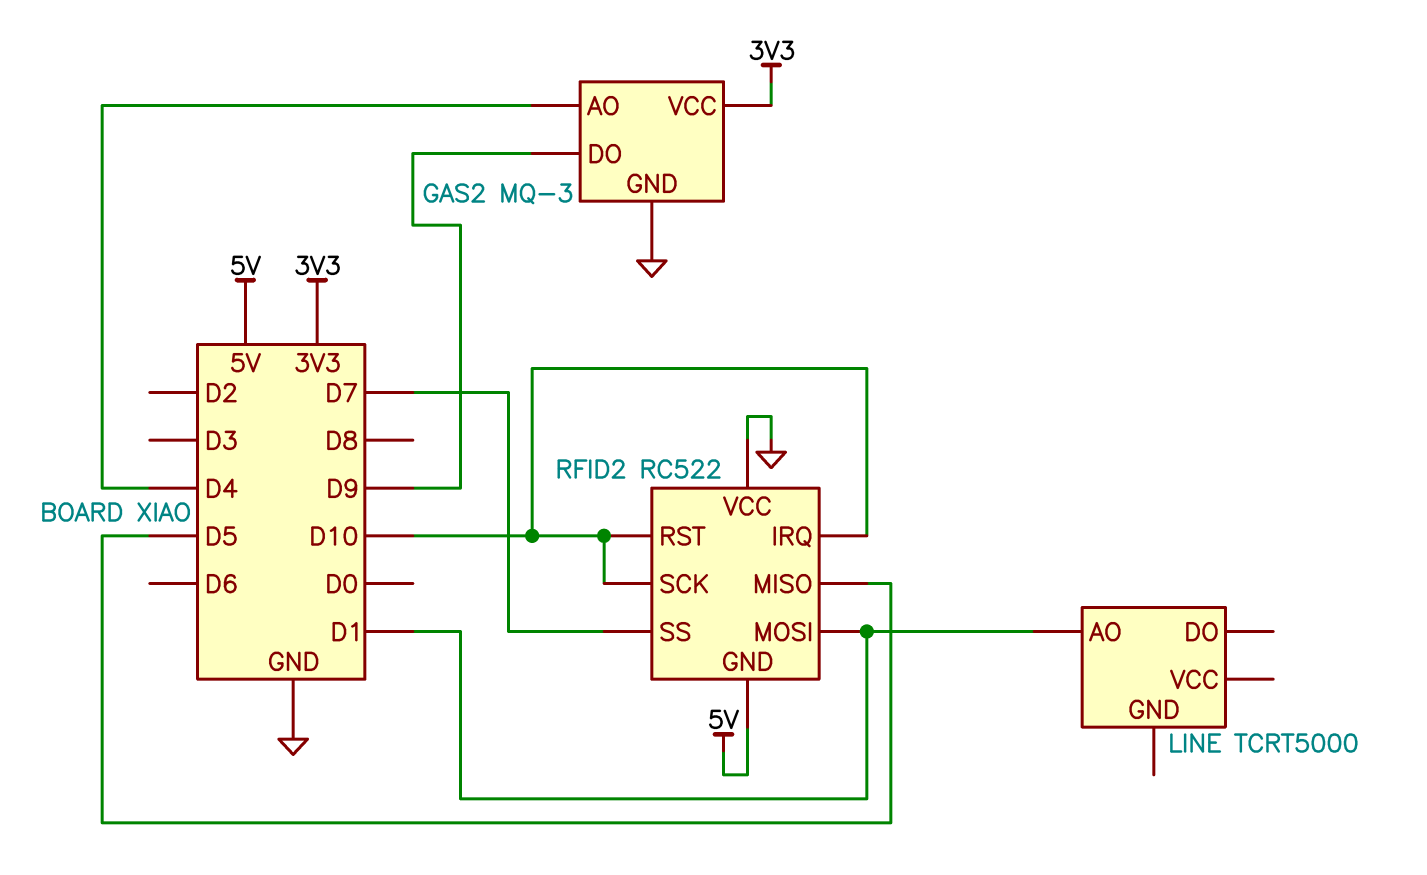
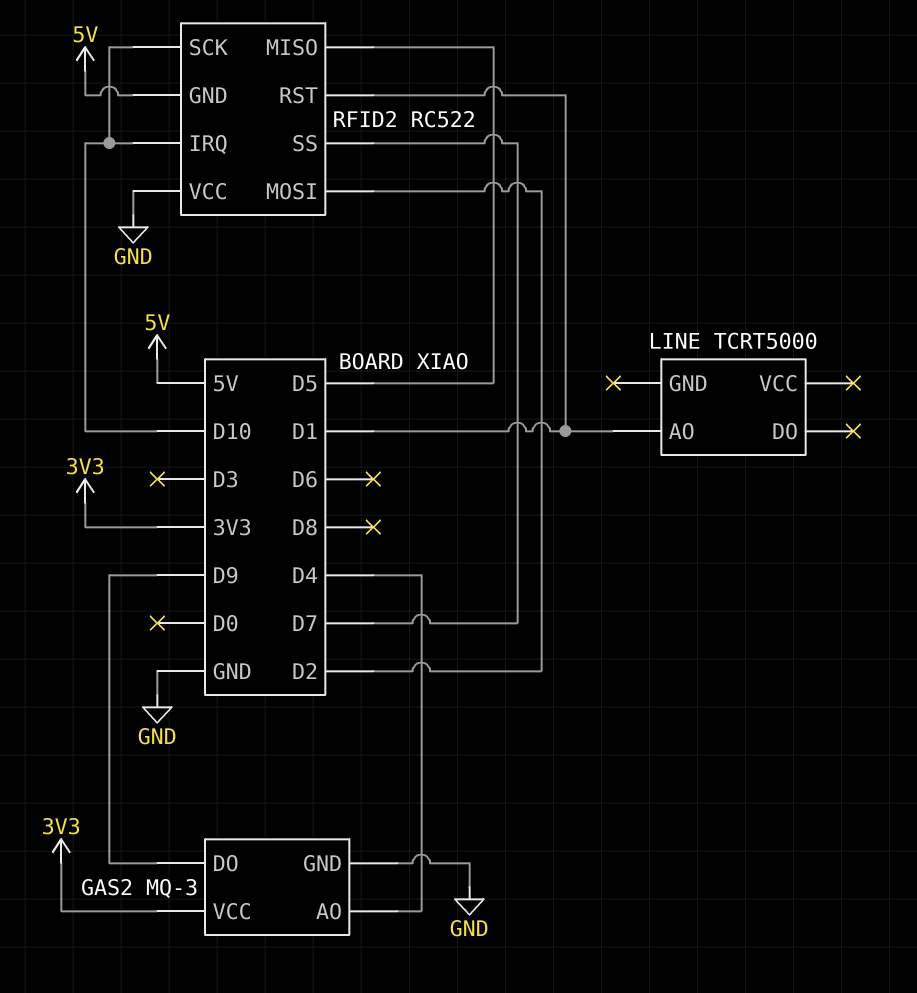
RFID2 pin MOSI: D1 -> D2
RFID2 pin RST: D10 -> D1

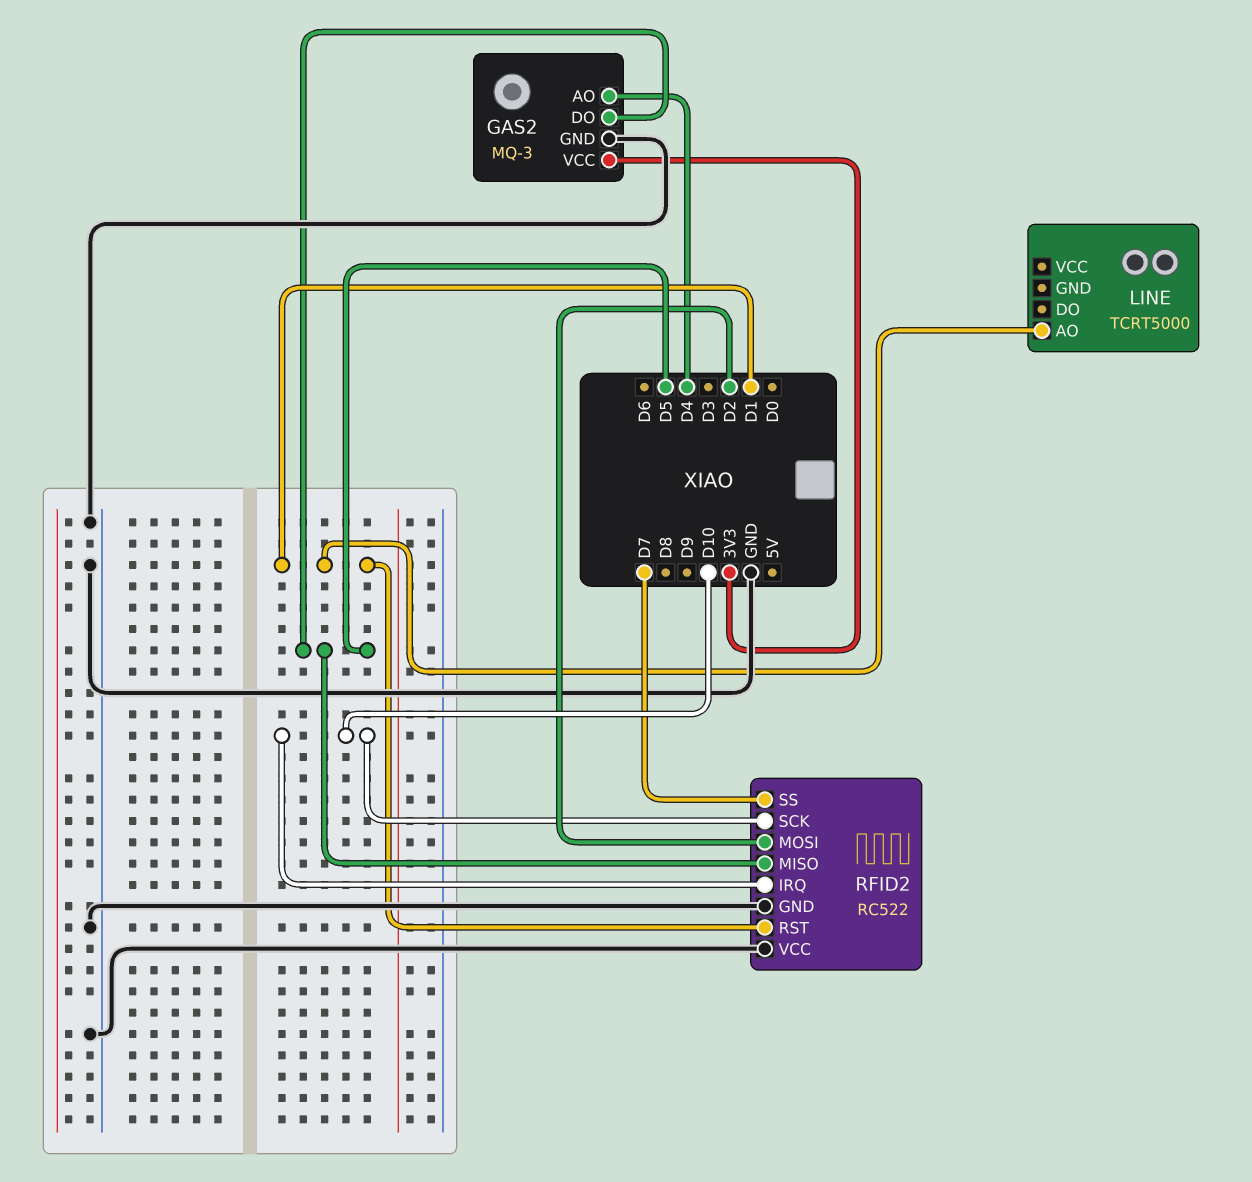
GAS2 pin DO: D9 -> D5
RFID2 pin GND: 5V -> GND

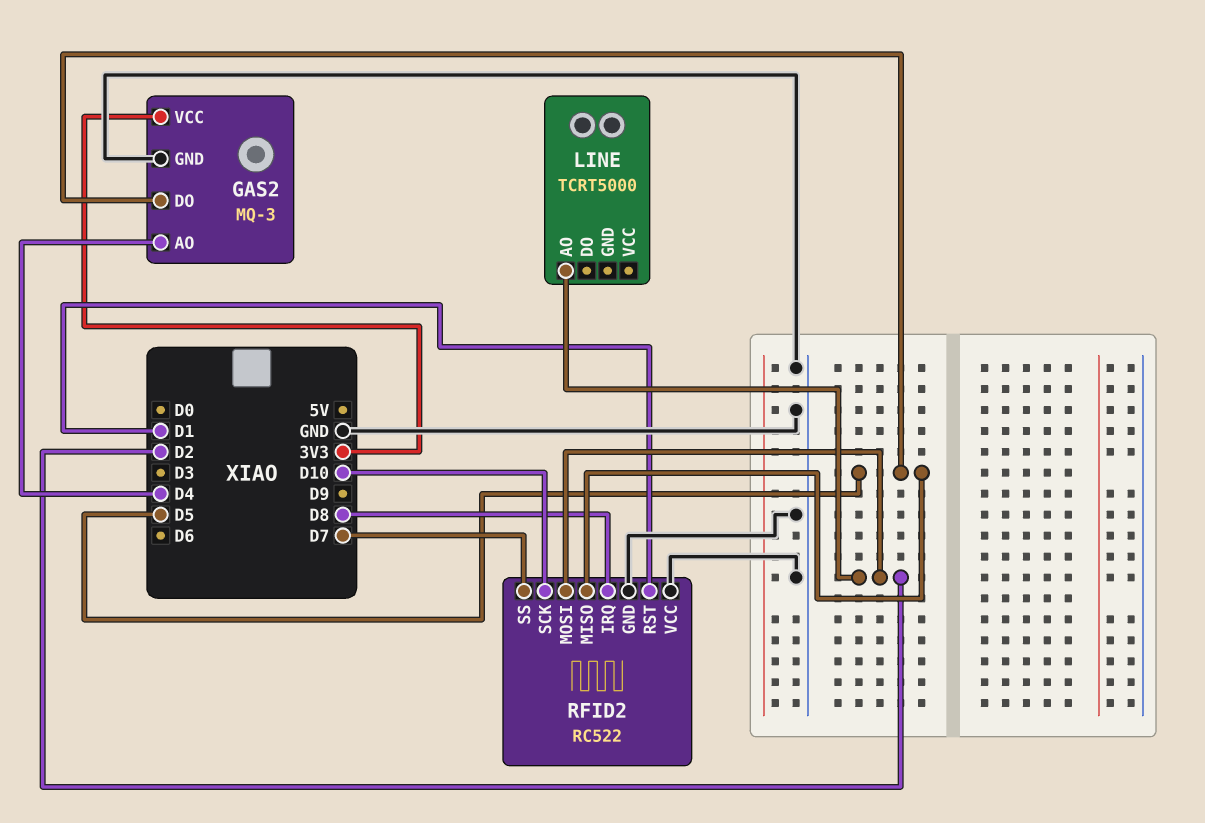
LINE pin AO: D1 -> D2
RFID2 pin IRQ: D10 -> D8

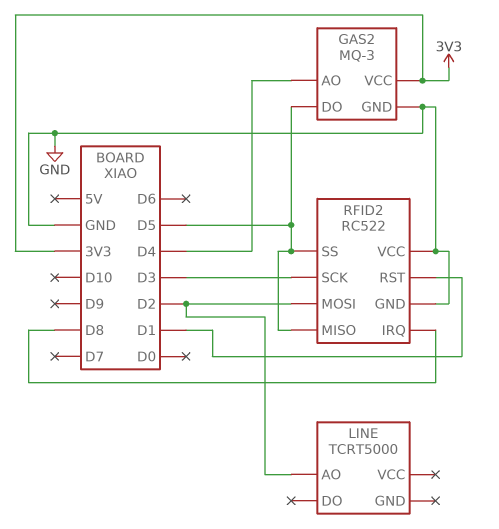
RFID2 pin SCK: D10 -> D3
RFID2 pin SS: D7 -> D5

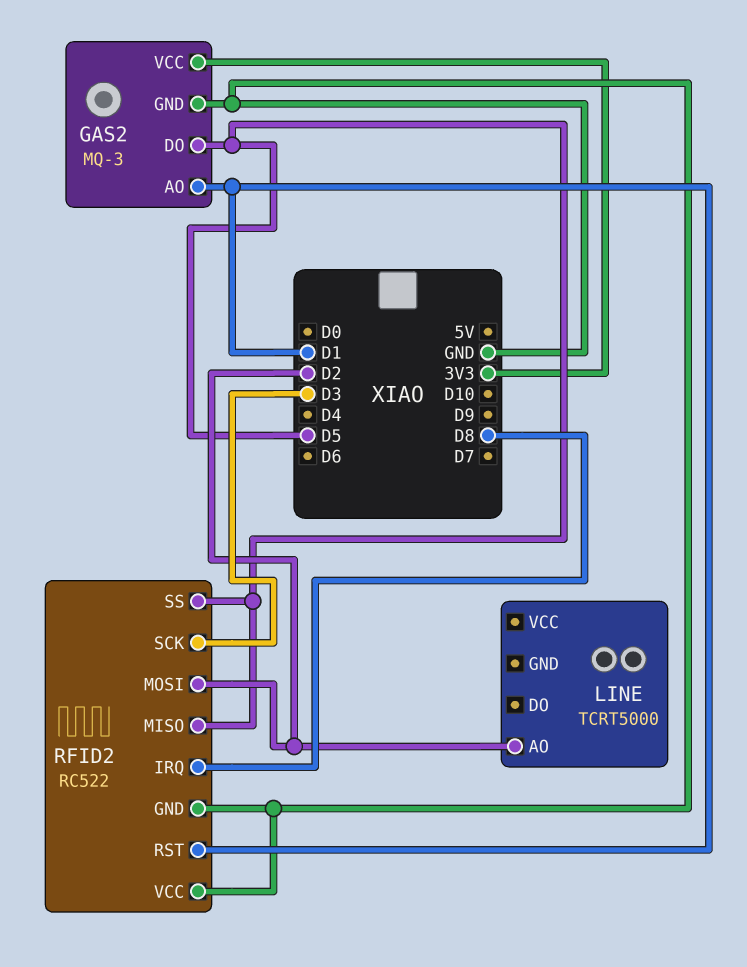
GAS2 pin AO: D4 -> D1

